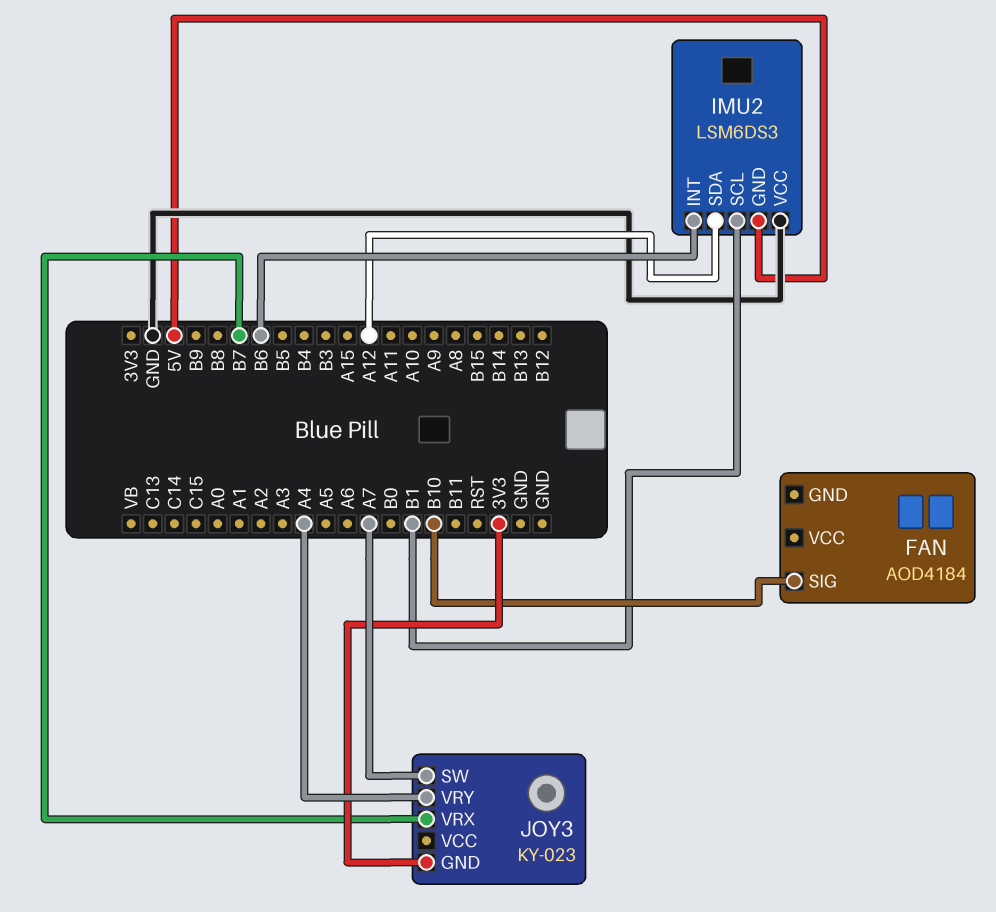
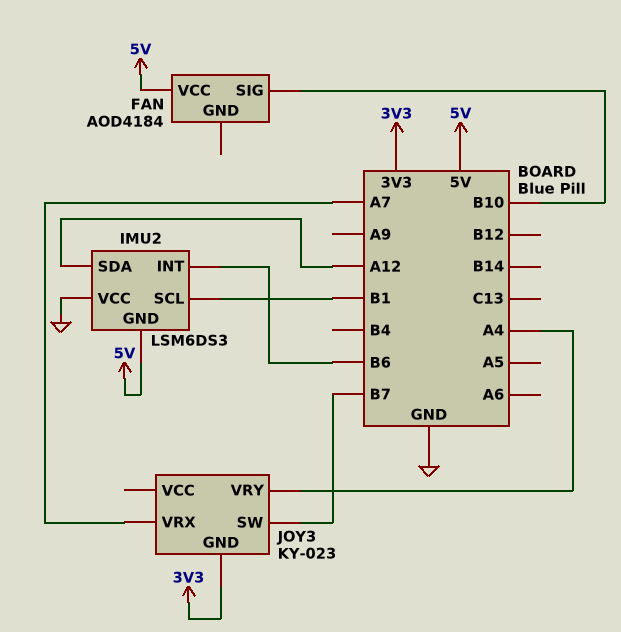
FAN pin VCC: none -> 5V
JOY3 pin SW: A7 -> B7
JOY3 pin VRX: B7 -> A7

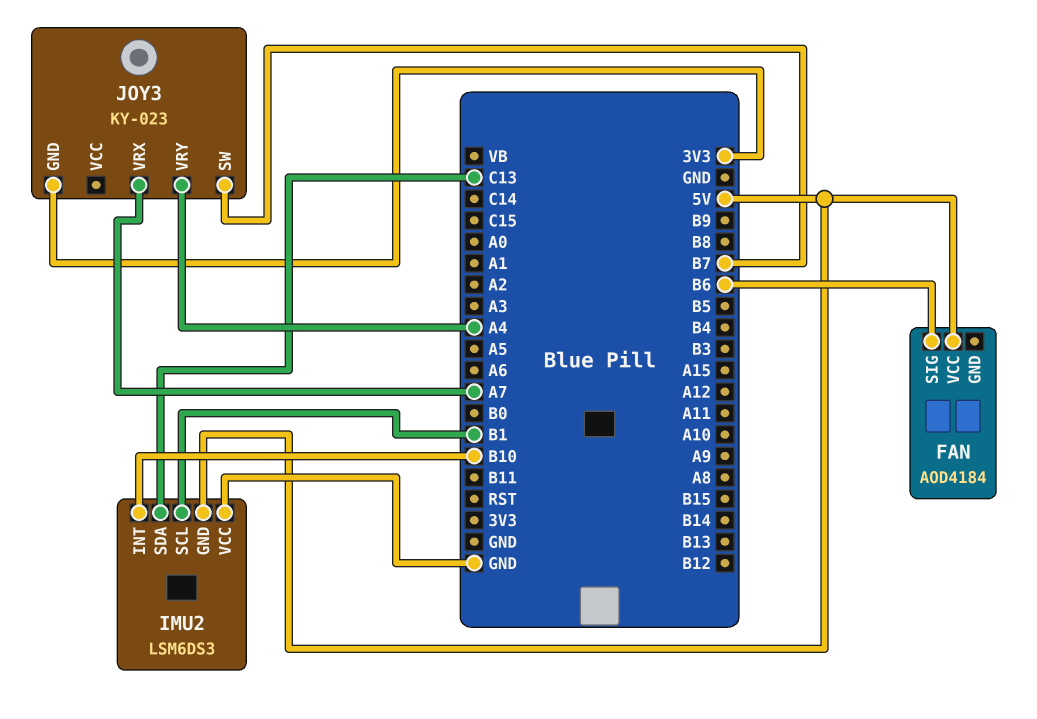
FAN pin SIG: B10 -> B6
IMU2 pin INT: B6 -> B10
IMU2 pin SDA: A12 -> C13

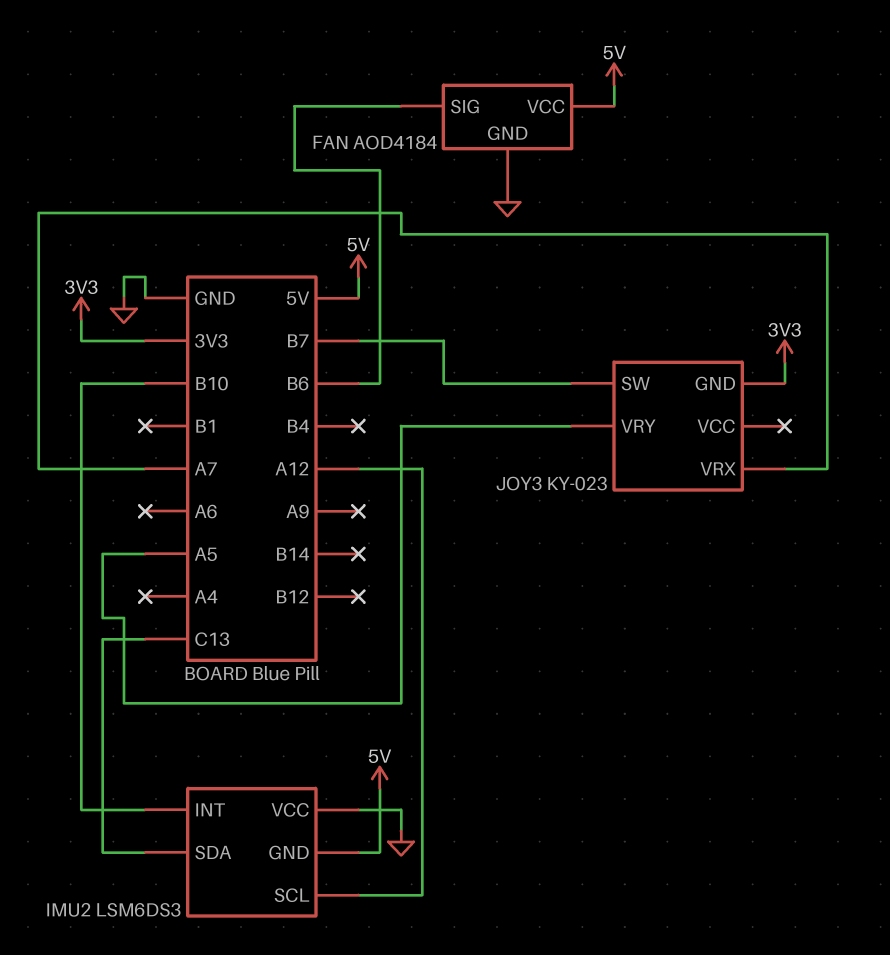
FAN pin GND: none -> GND
IMU2 pin SCL: B1 -> A12
JOY3 pin VRY: A4 -> A5

